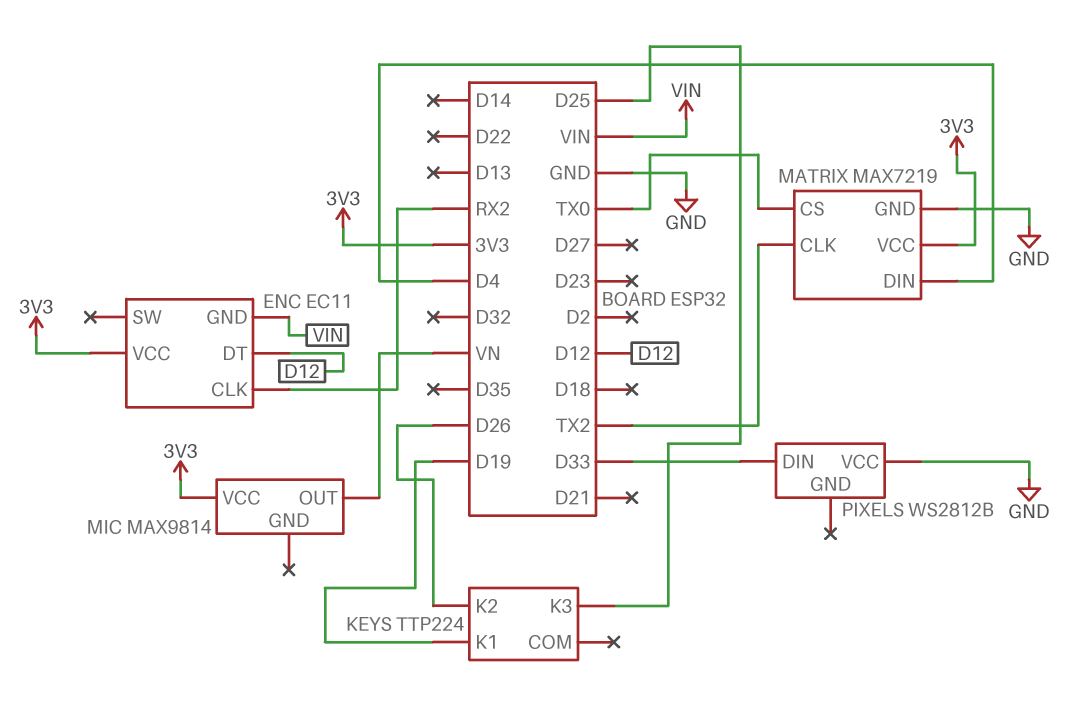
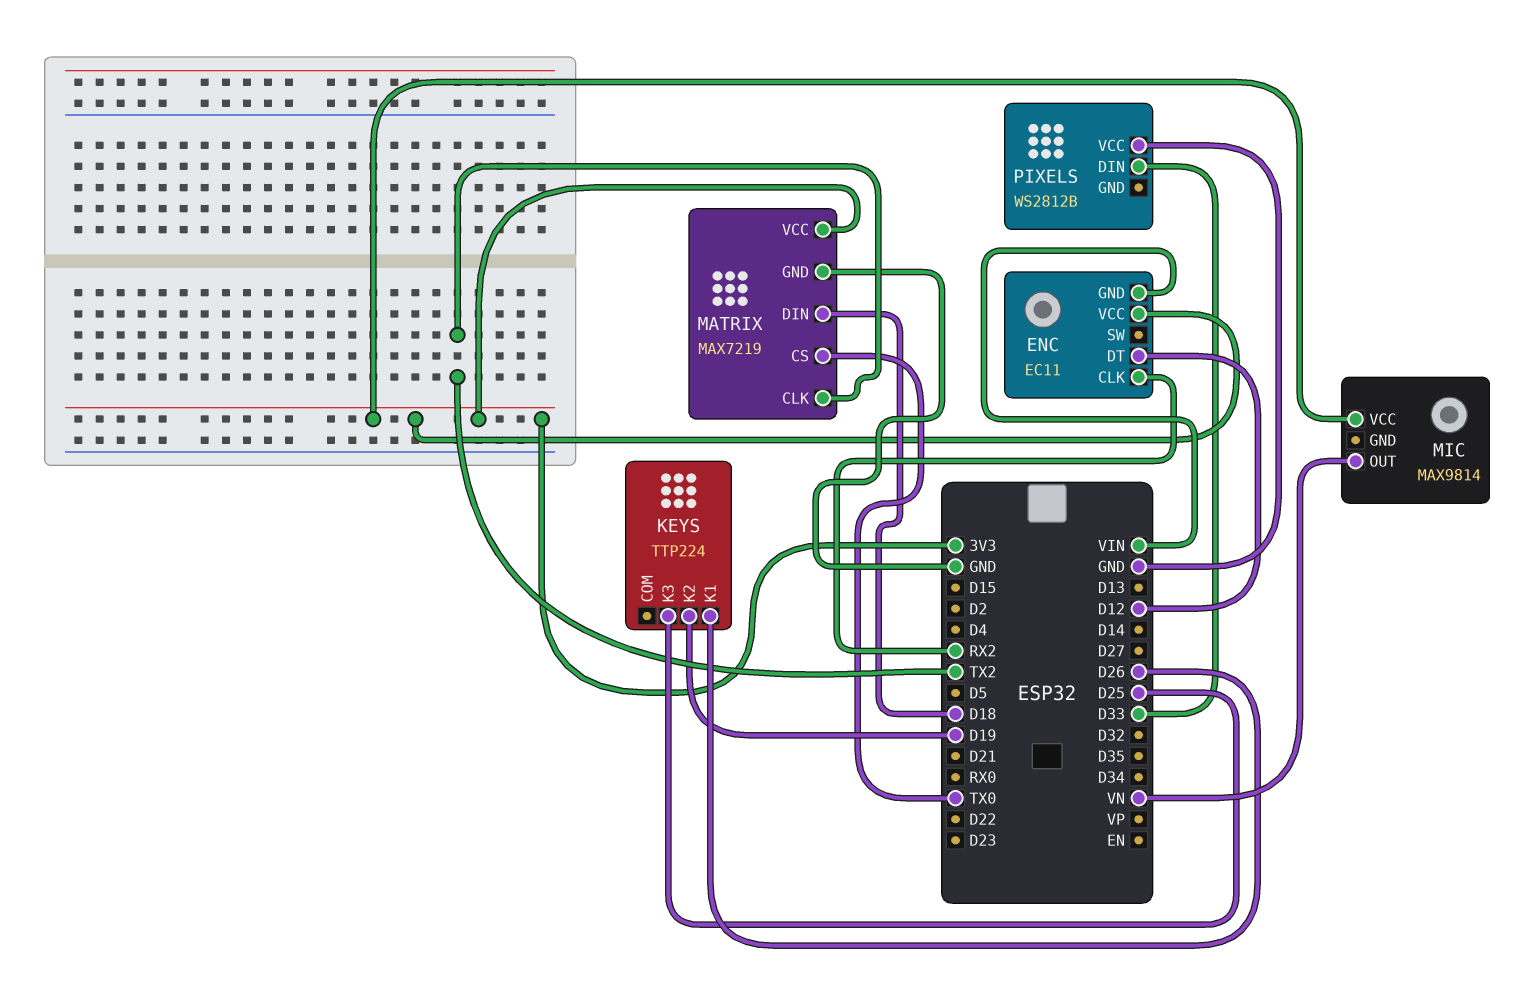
KEYS pin K1: D19 -> D26
KEYS pin K2: D26 -> D19
MATRIX pin DIN: D4 -> D18

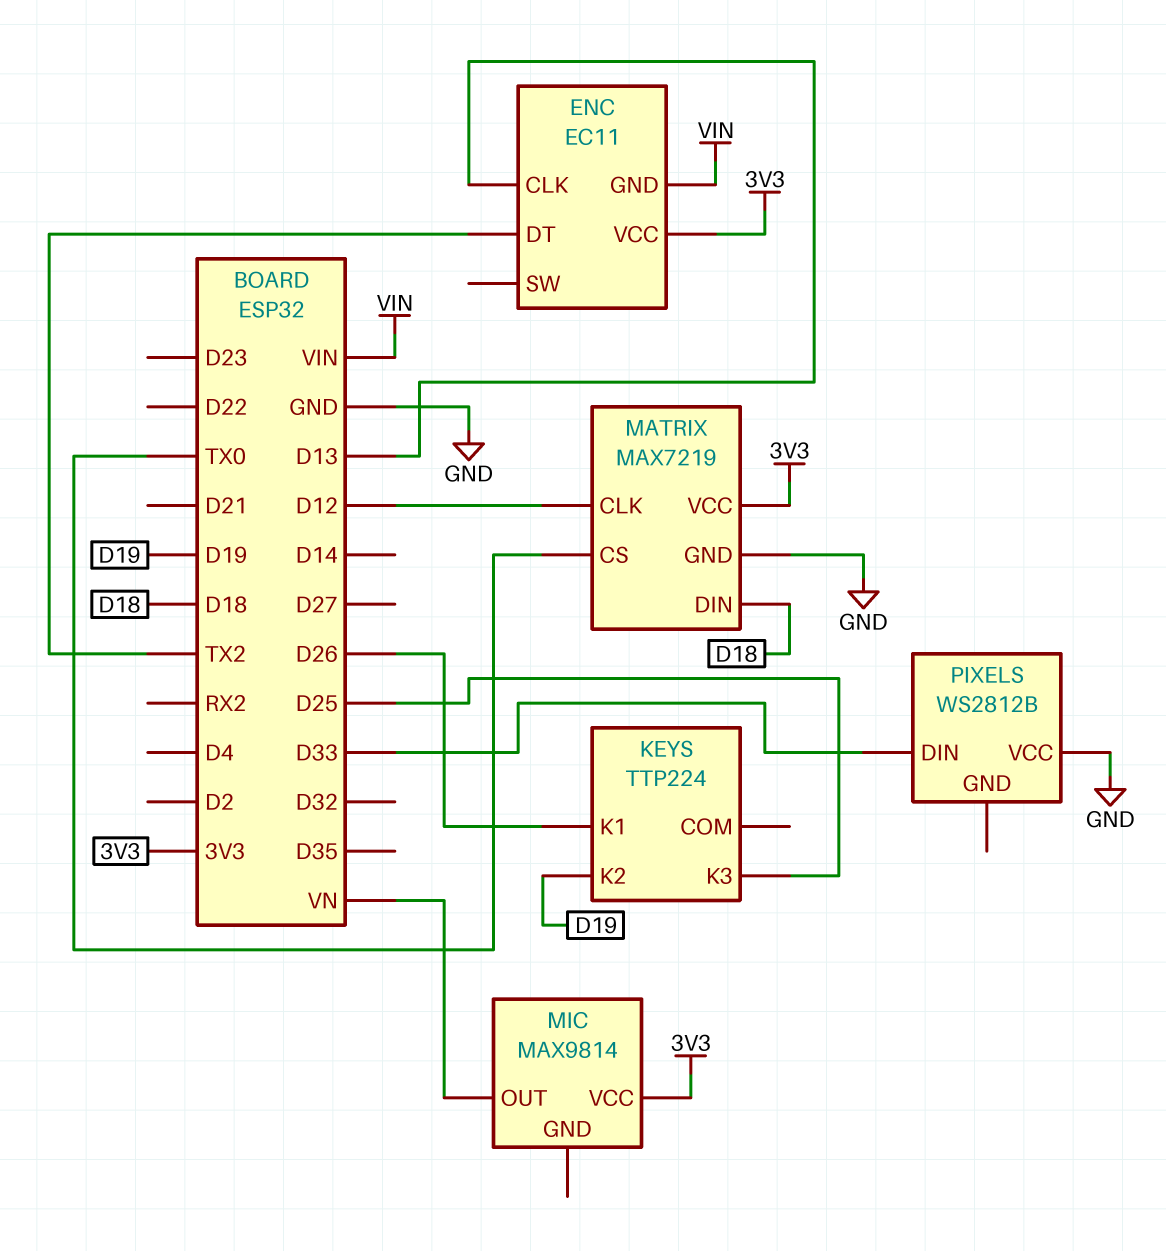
ENC pin CLK: RX2 -> D13
ENC pin DT: D12 -> TX2
MATRIX pin CLK: TX2 -> D12

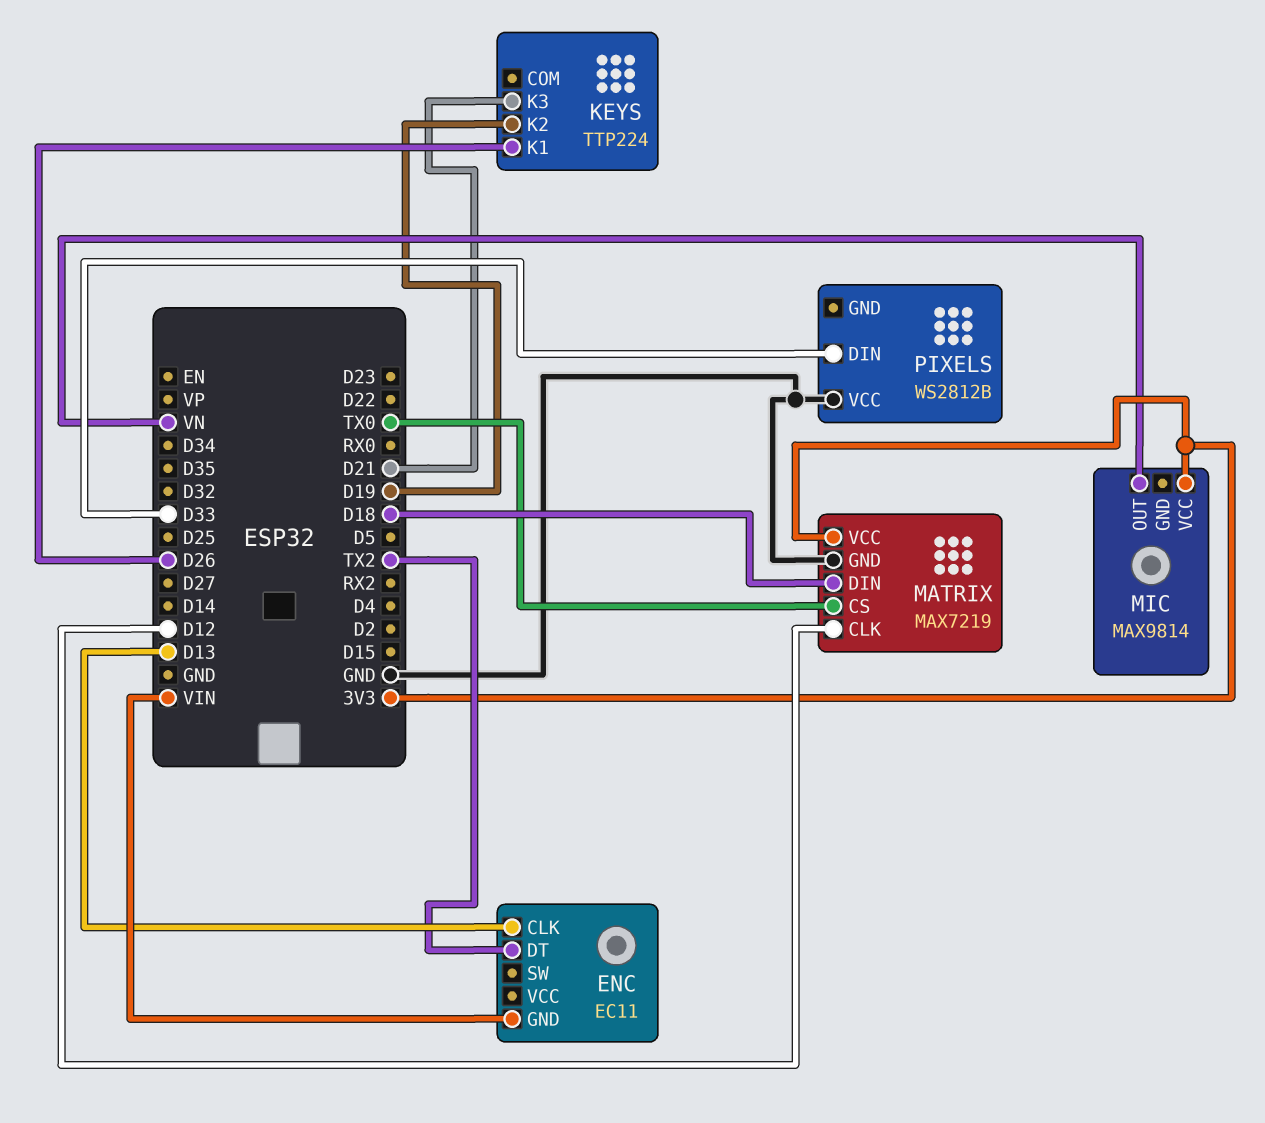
ENC pin VCC: 3V3 -> none
KEYS pin K3: D25 -> D21

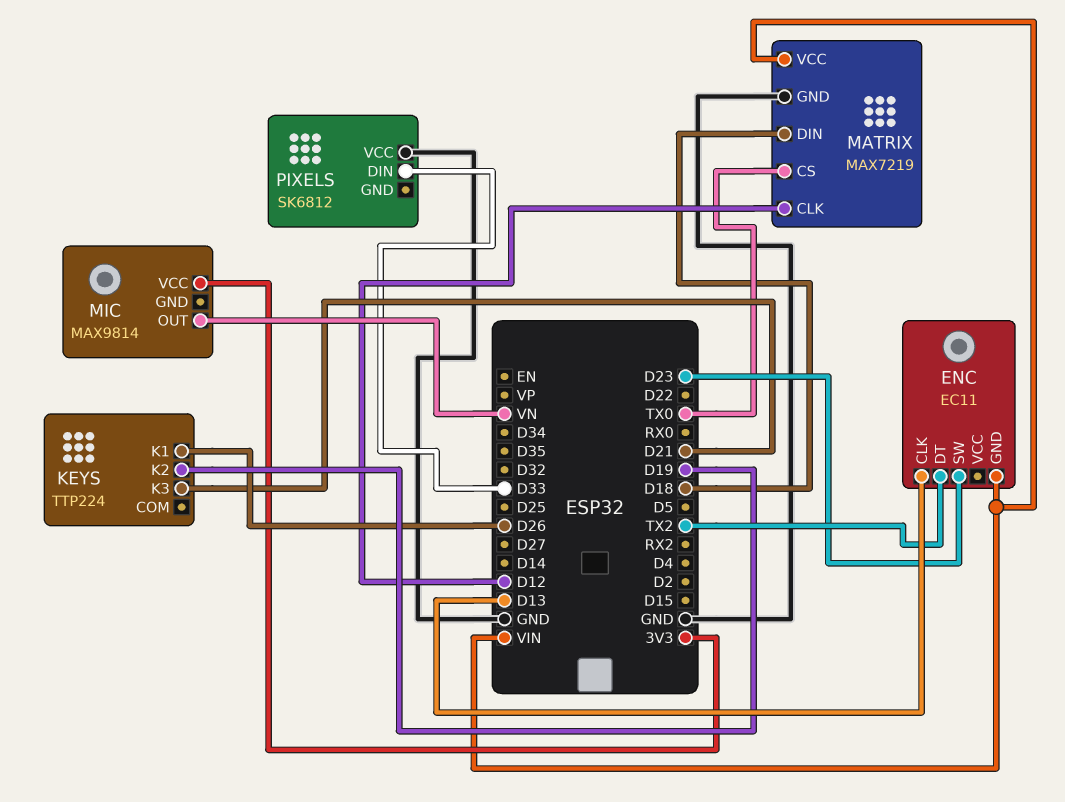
ENC pin SW: none -> D23
MATRIX pin VCC: 3V3 -> VIN
PIXELS: WS2812B -> SK6812

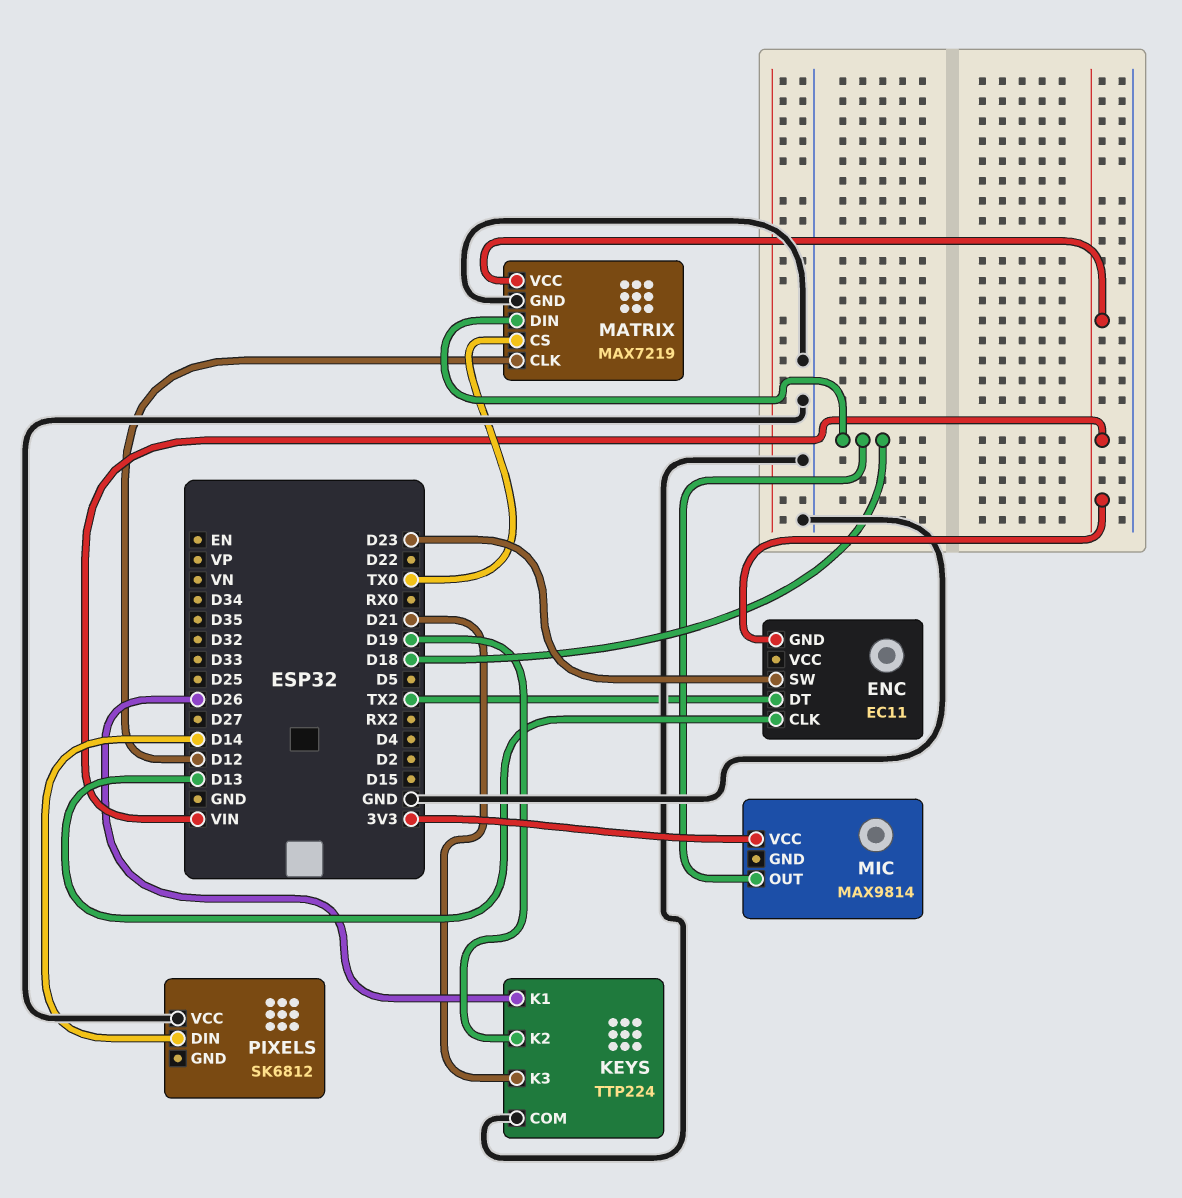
KEYS pin COM: none -> GND
MIC pin OUT: VN -> D18
PIXELS pin DIN: D33 -> D14

